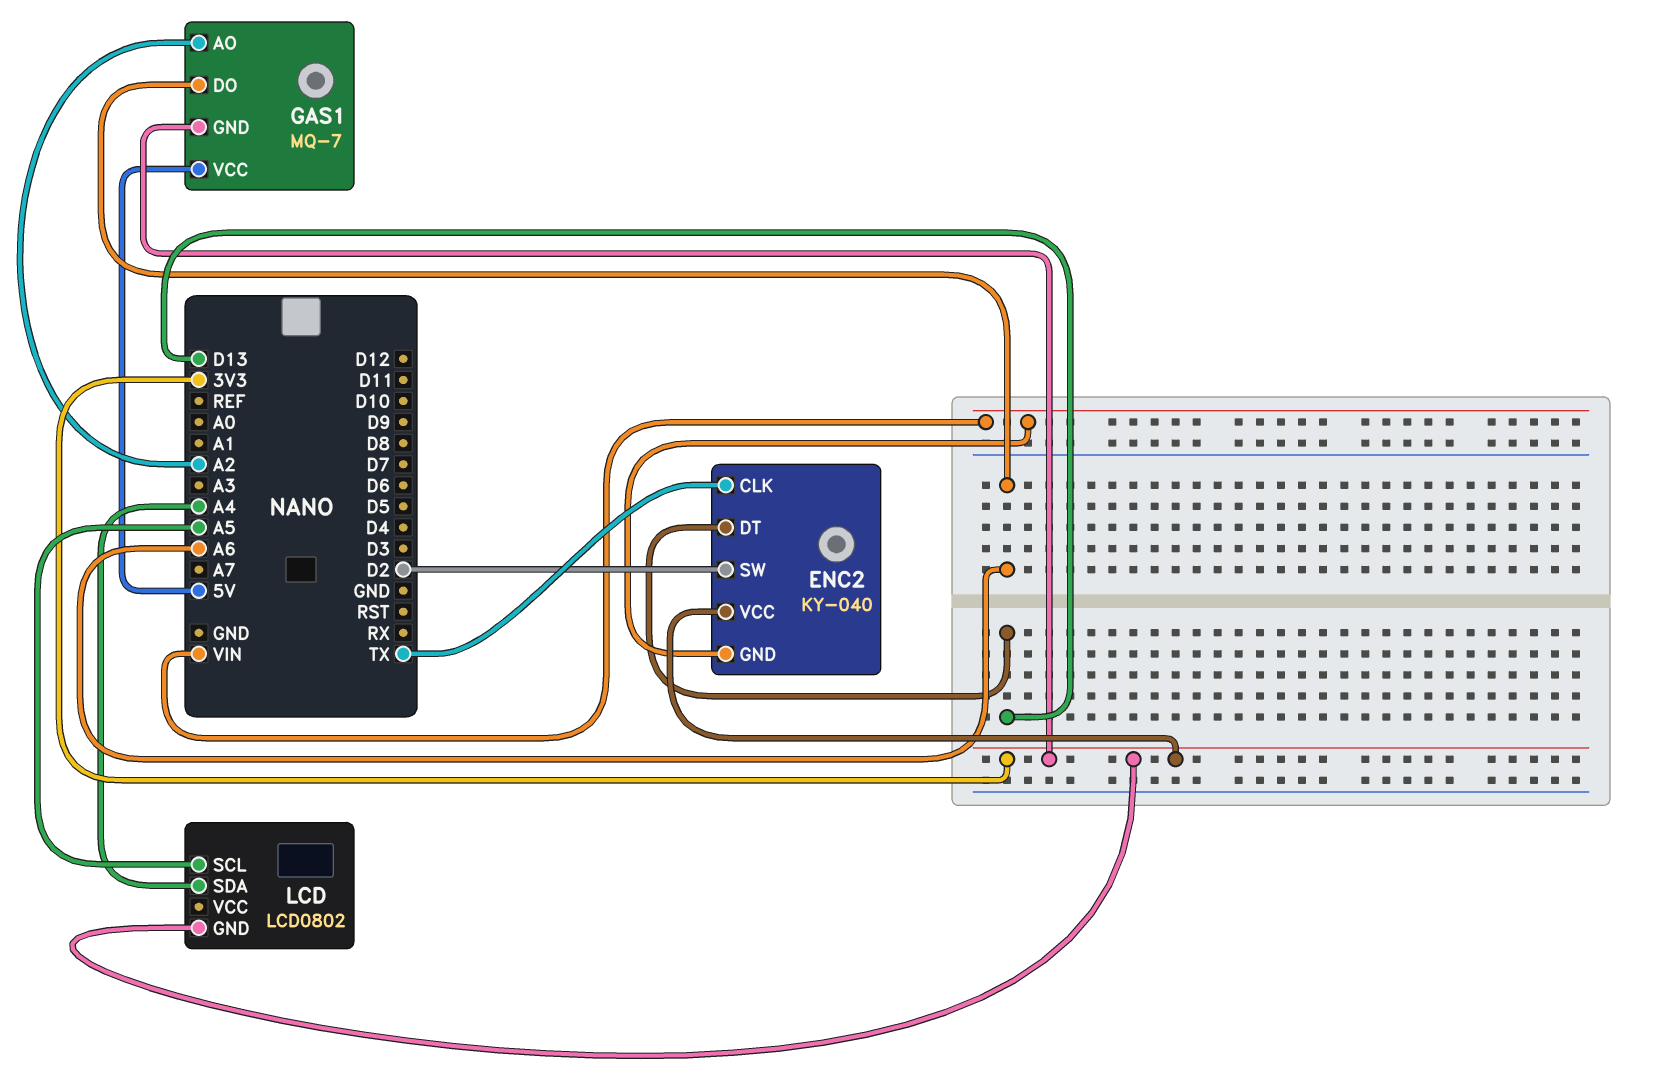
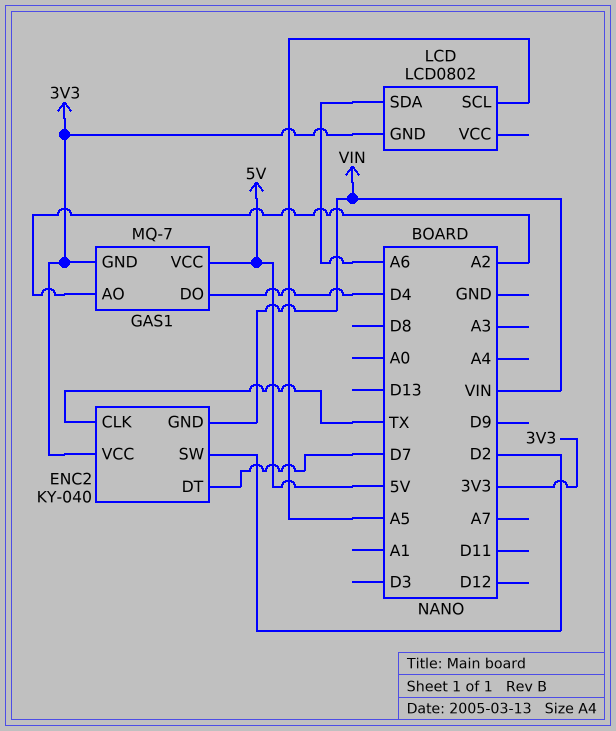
ENC2 pin DT: D13 -> D7
GAS1 pin DO: A6 -> D4
LCD pin SDA: A4 -> A6

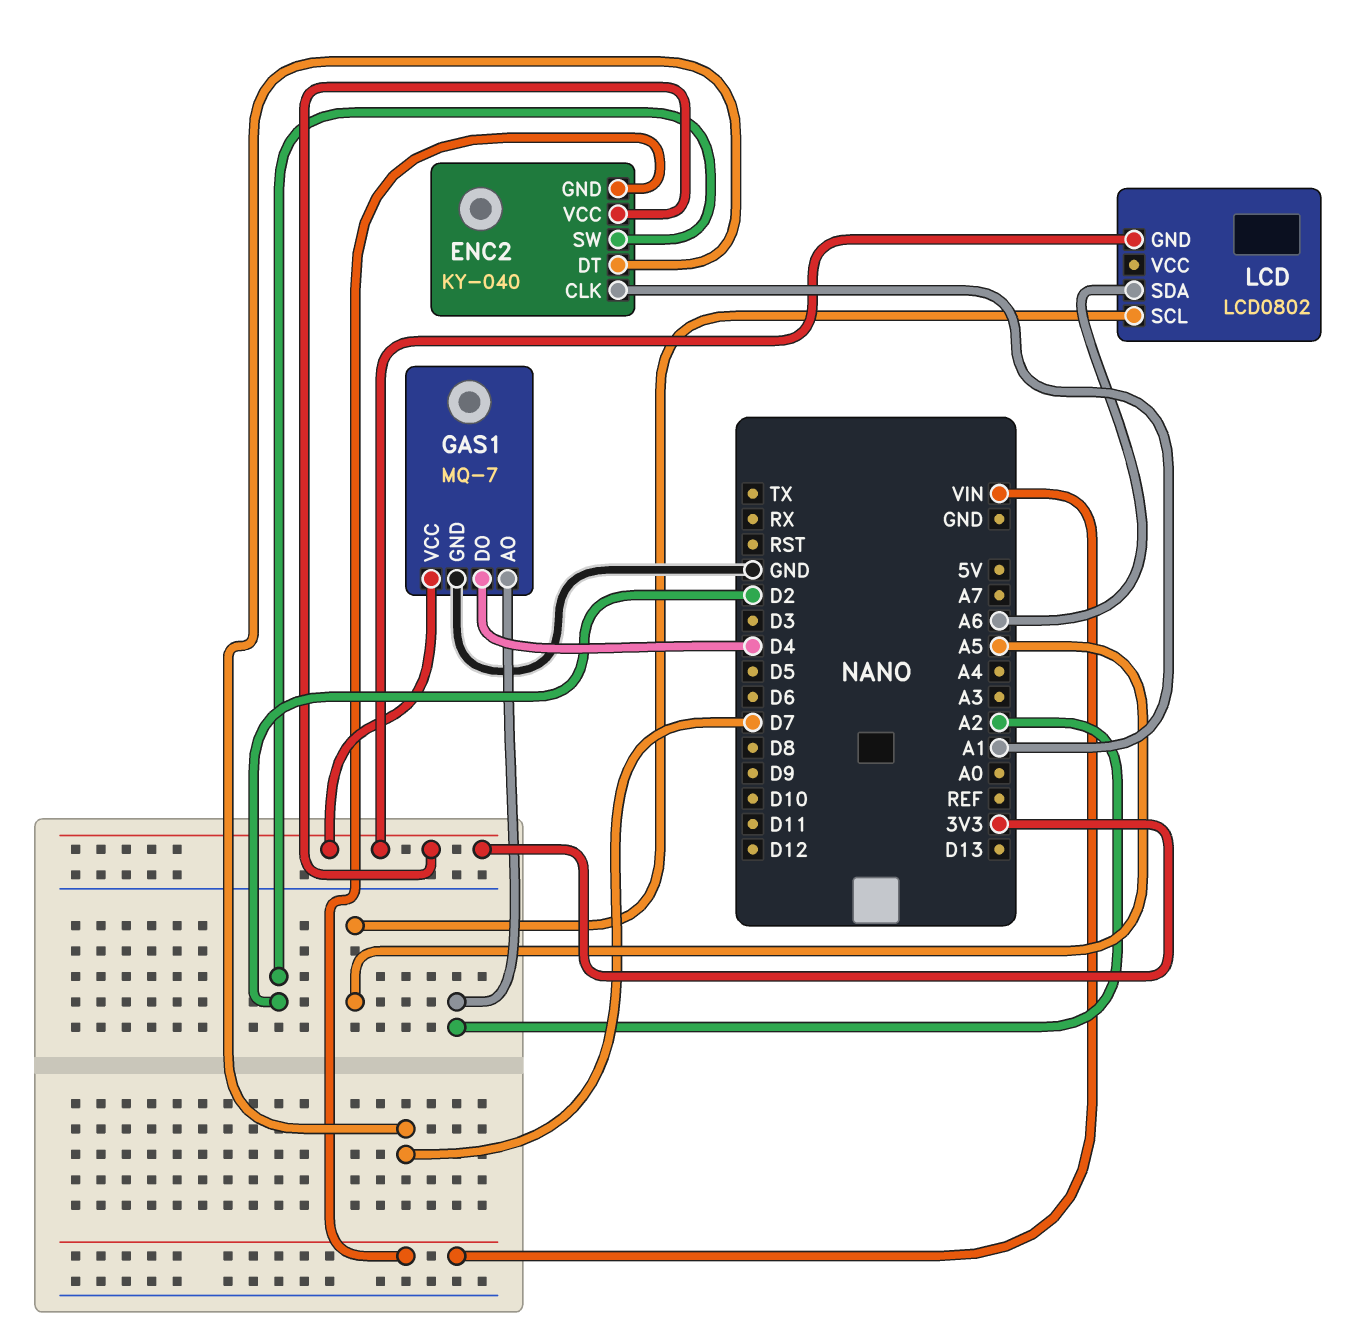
ENC2 pin CLK: TX -> A1
GAS1 pin GND: 3V3 -> GND
GAS1 pin VCC: 5V -> 3V3

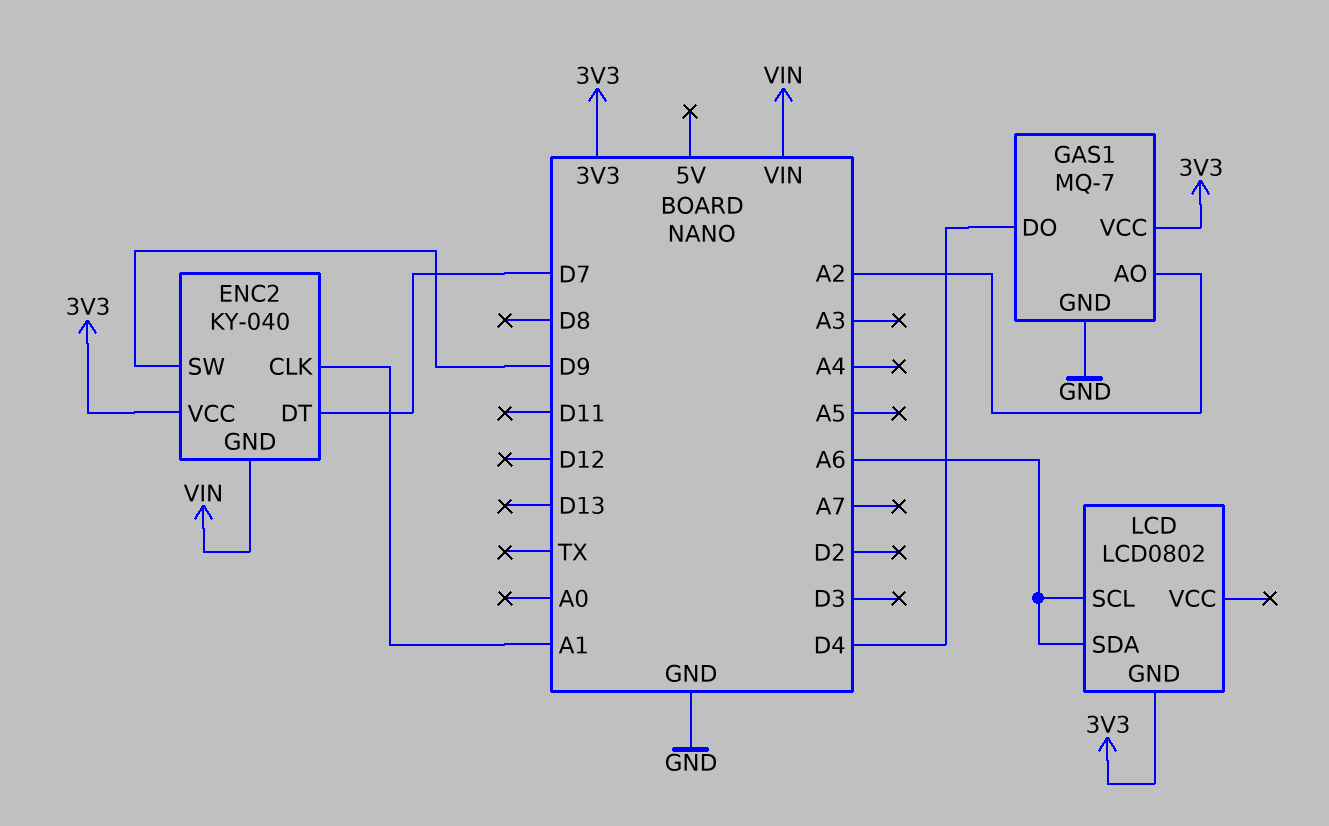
ENC2 pin SW: D2 -> D9
LCD pin SCL: A5 -> A6

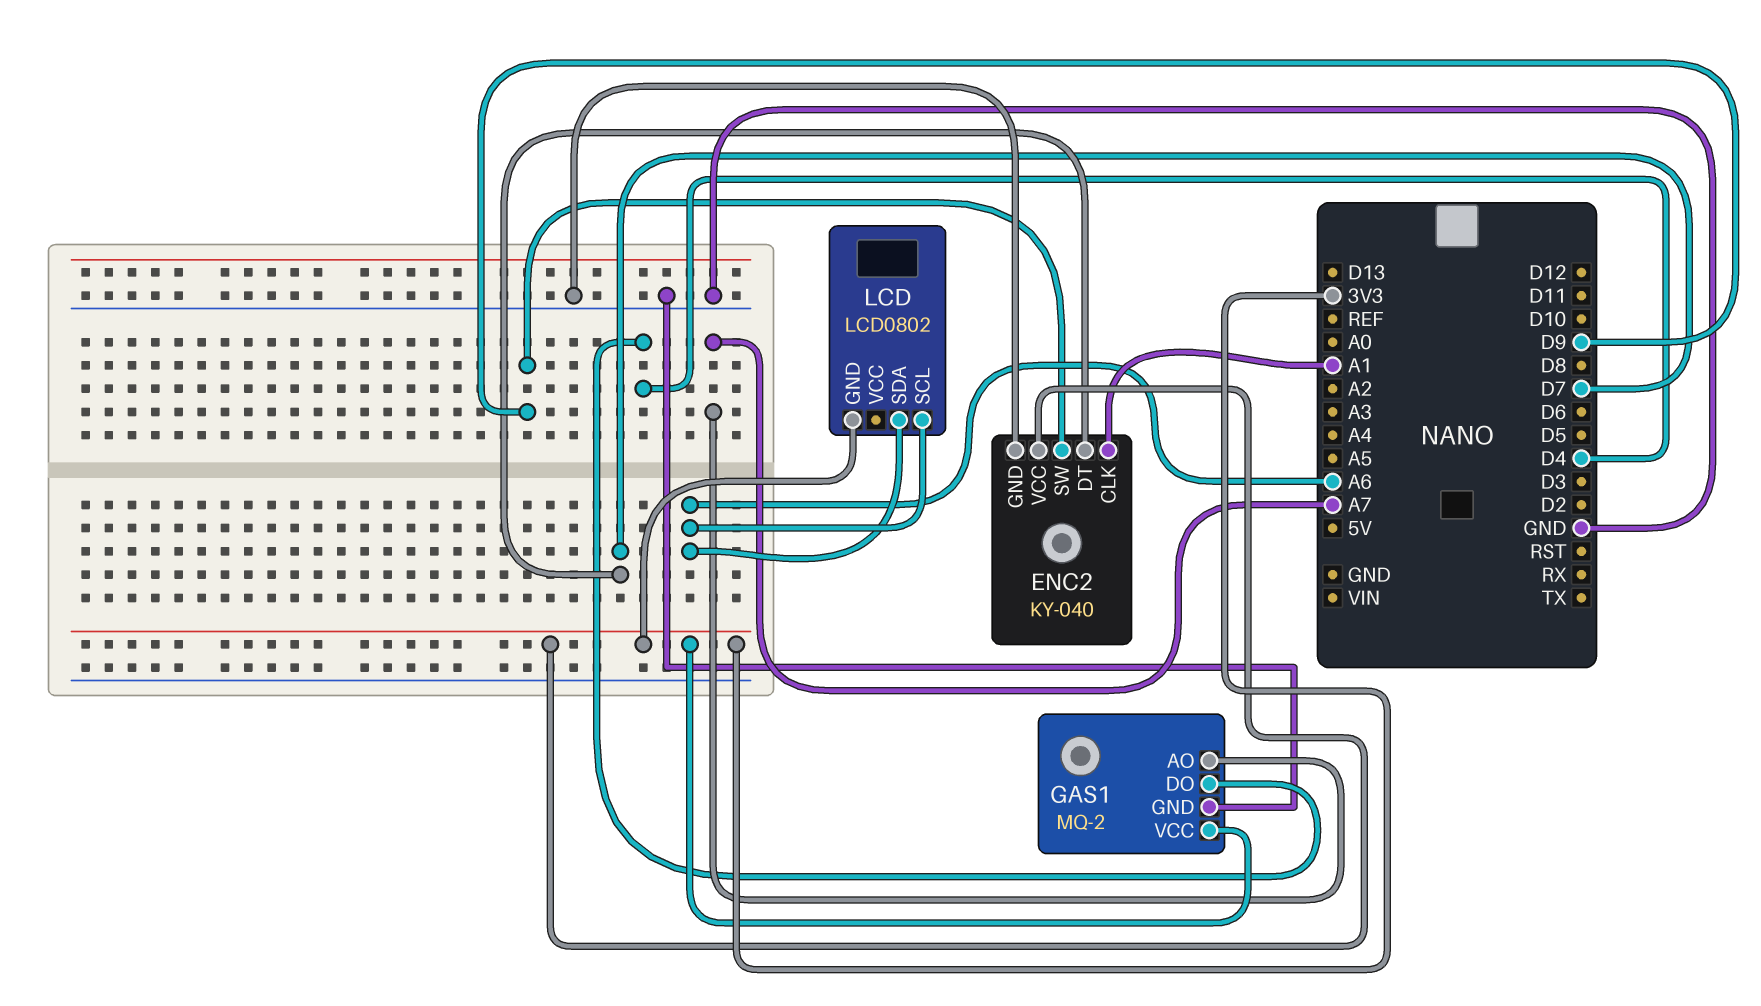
ENC2 pin GND: VIN -> GND
GAS1: MQ-7 -> MQ-2
GAS1 pin AO: A2 -> A7

